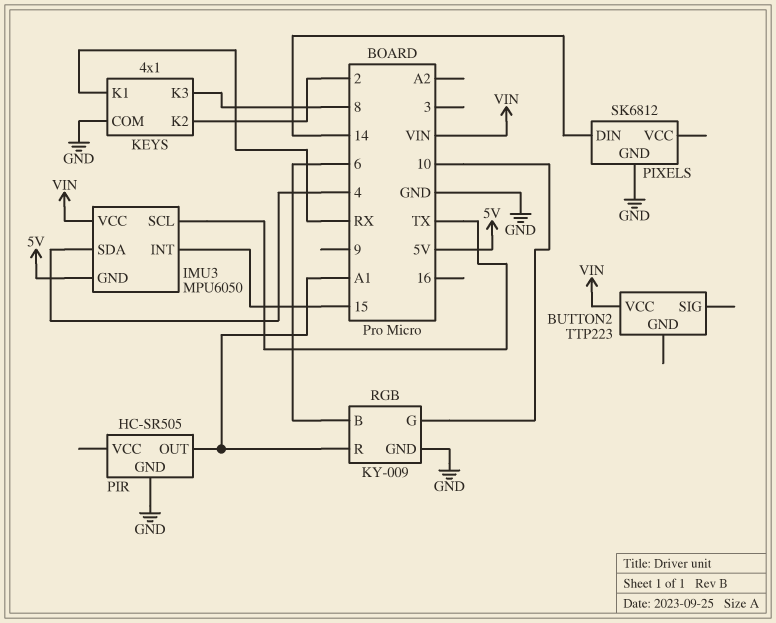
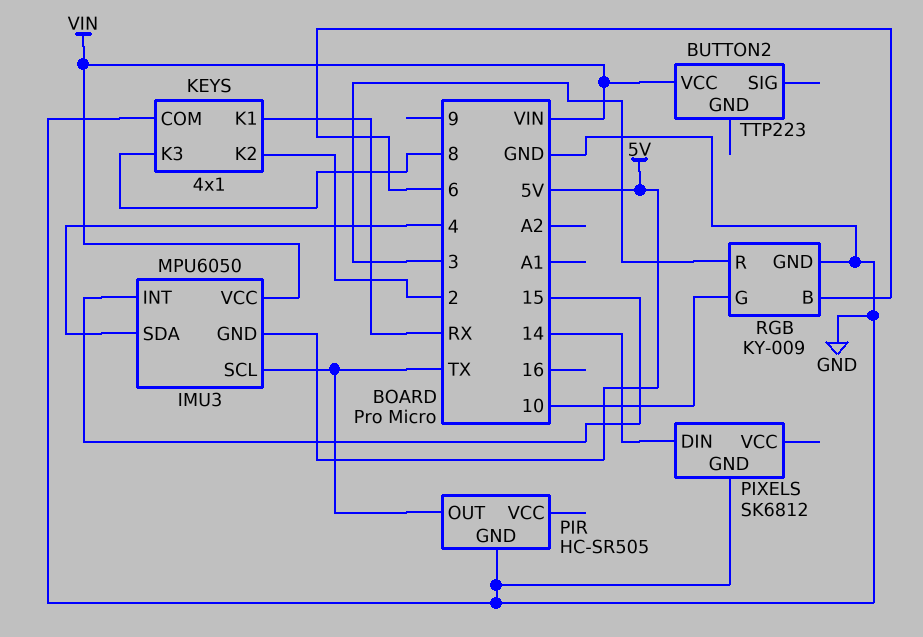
PIR pin OUT: A1 -> TX
RGB pin R: A1 -> 3

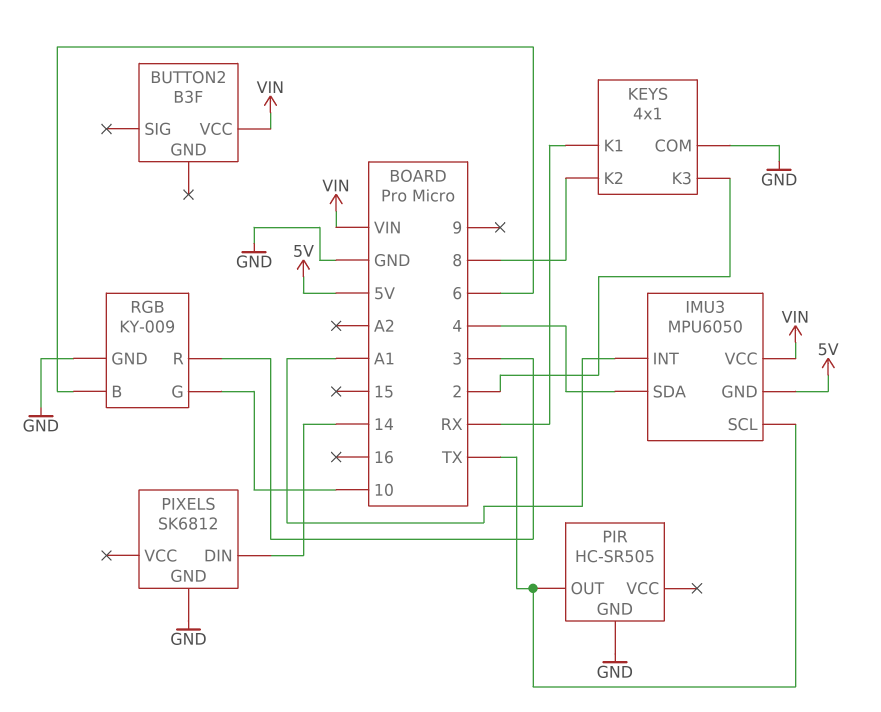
BUTTON2: TTP223 -> B3F
IMU3 pin INT: 15 -> A1
KEYS pin K2: 2 -> 8
KEYS pin K3: 8 -> 2

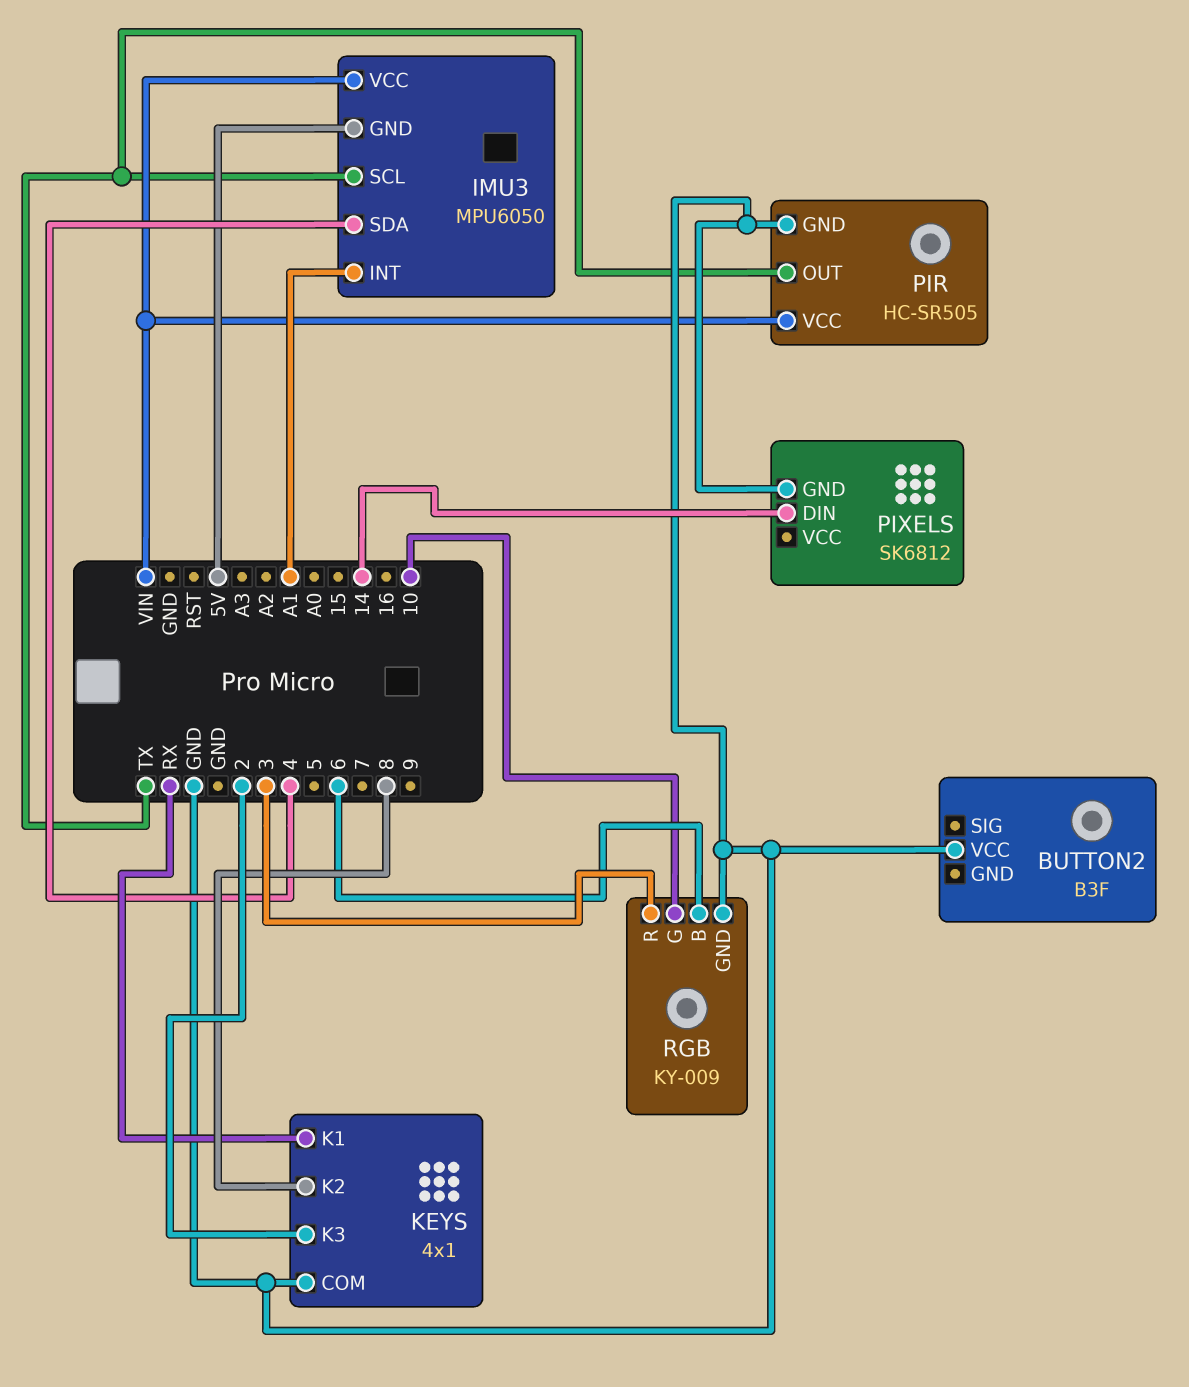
BUTTON2 pin VCC: VIN -> GND
PIR pin VCC: none -> VIN

